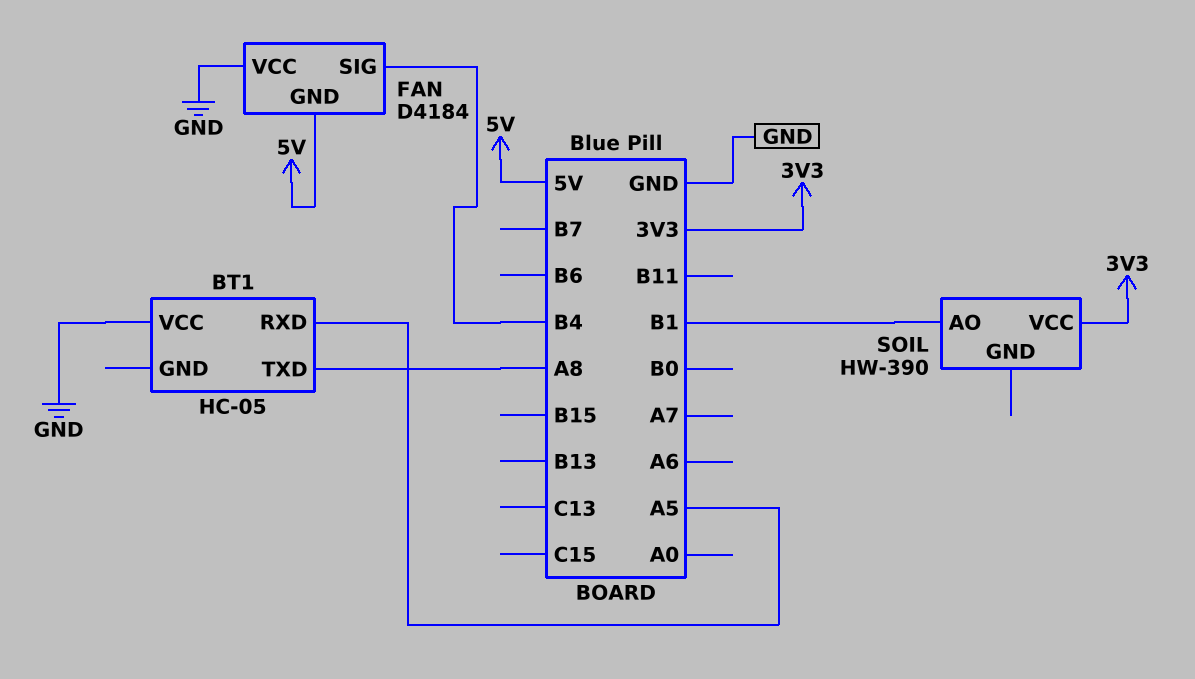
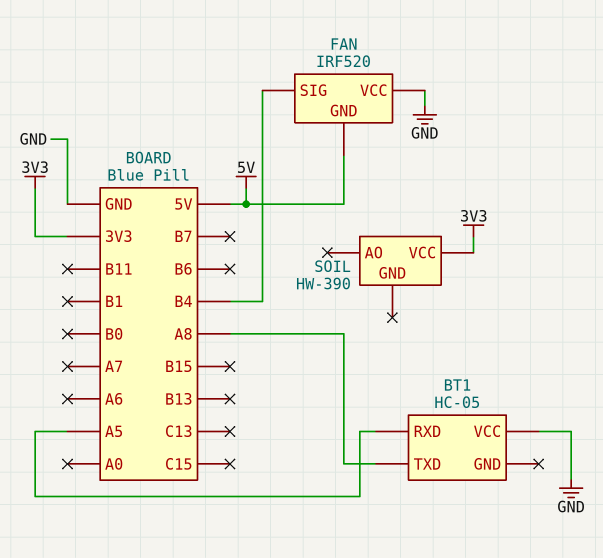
FAN: D4184 -> IRF520
SOIL pin AO: B1 -> none

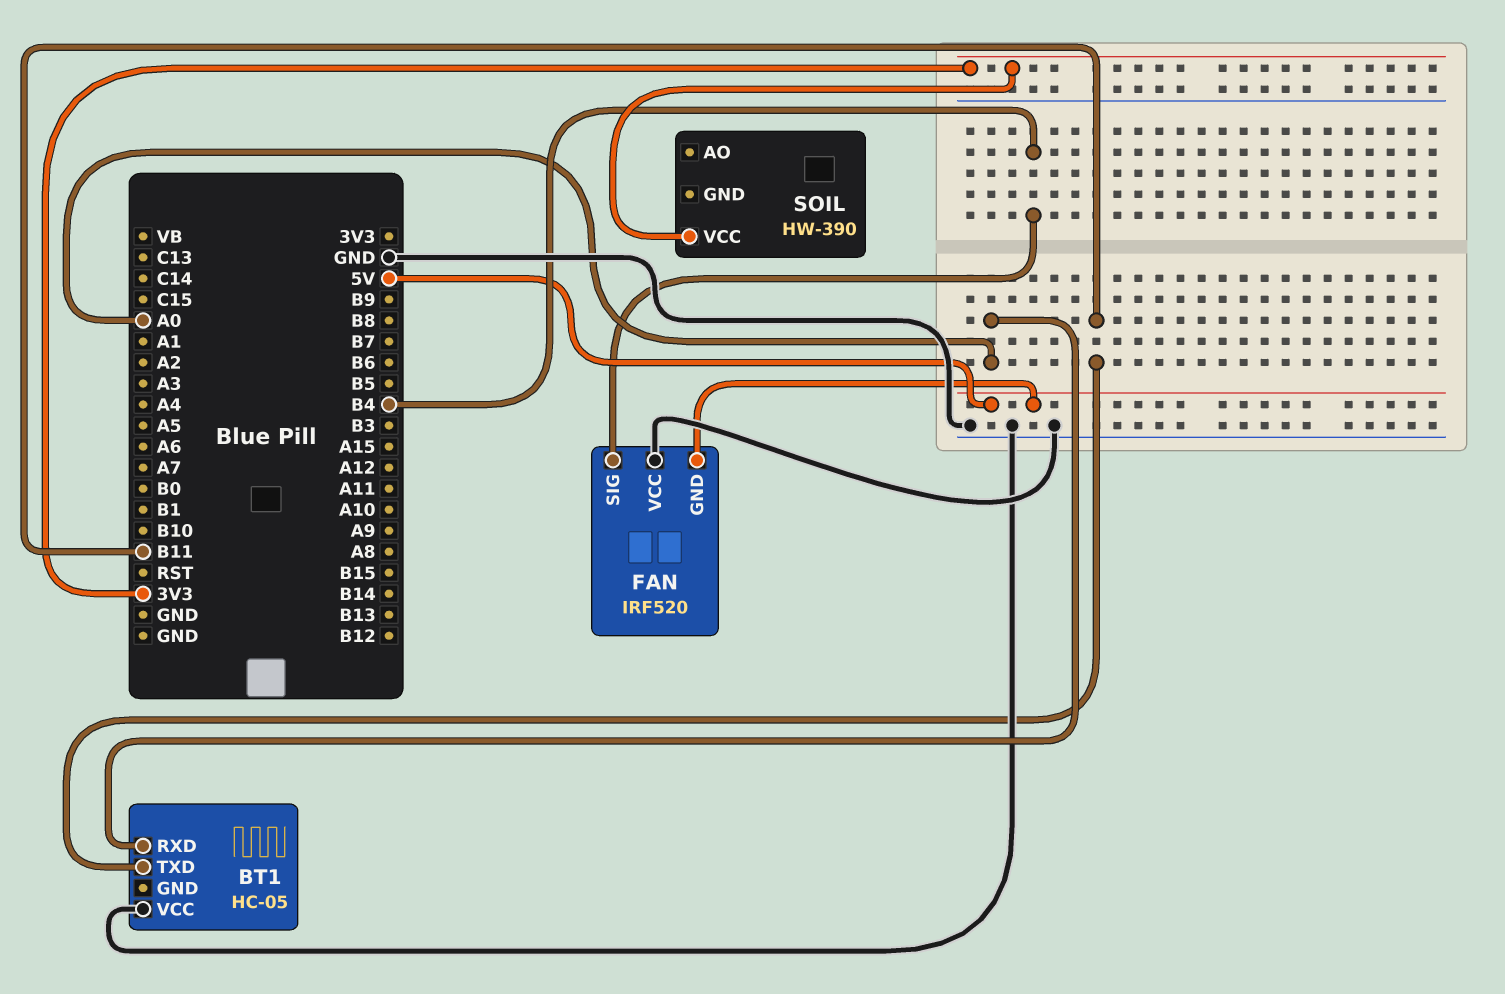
BT1 pin RXD: A5 -> A0
BT1 pin TXD: A8 -> B11

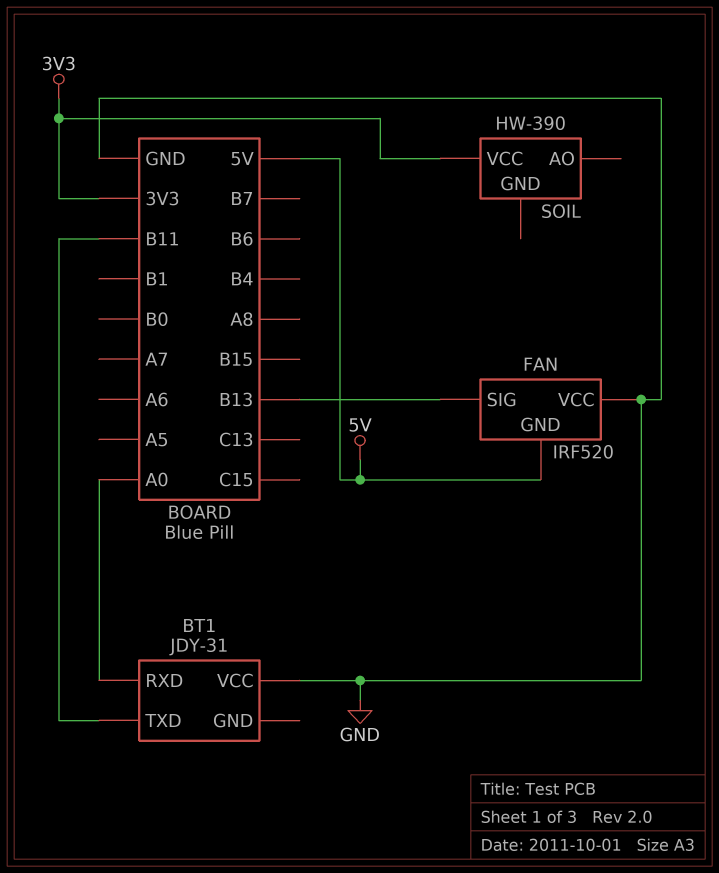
BT1: HC-05 -> JDY-31
FAN pin SIG: B4 -> B13

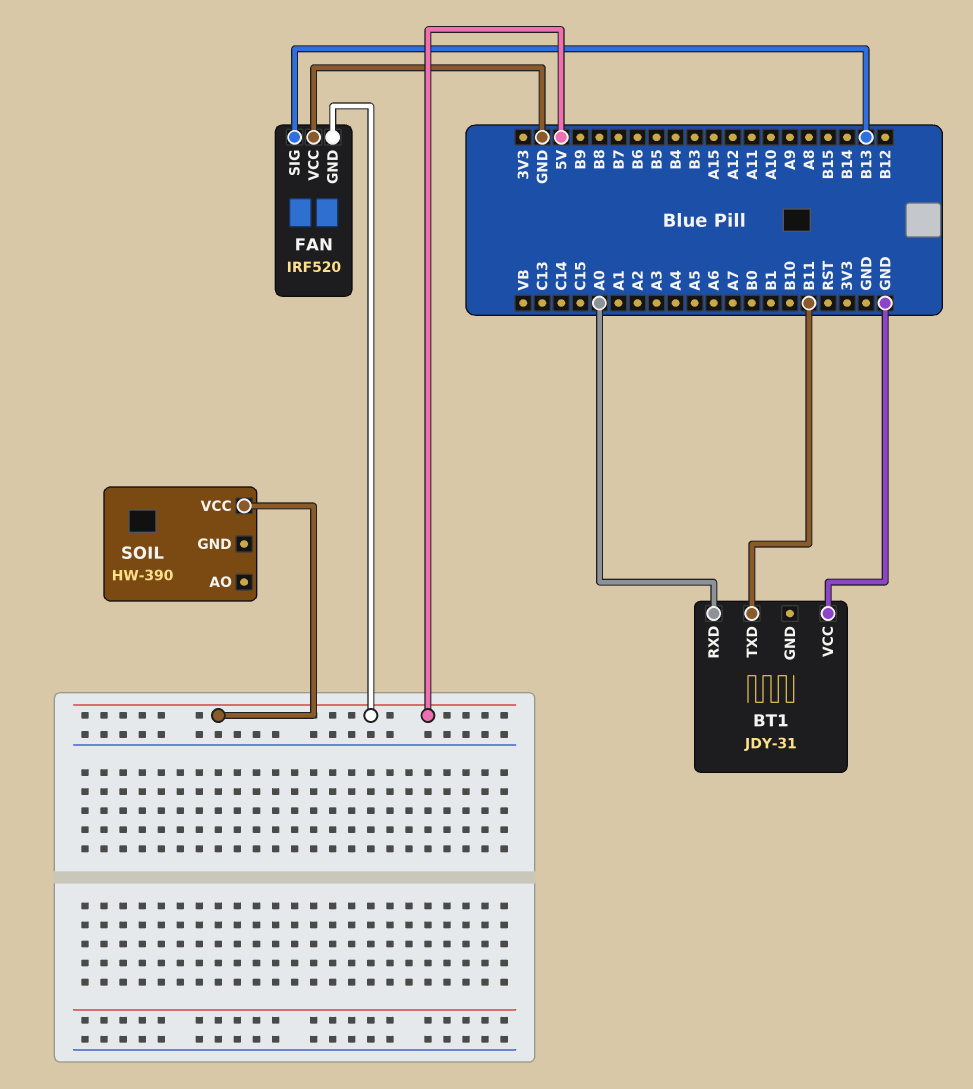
SOIL pin VCC: 3V3 -> 5V

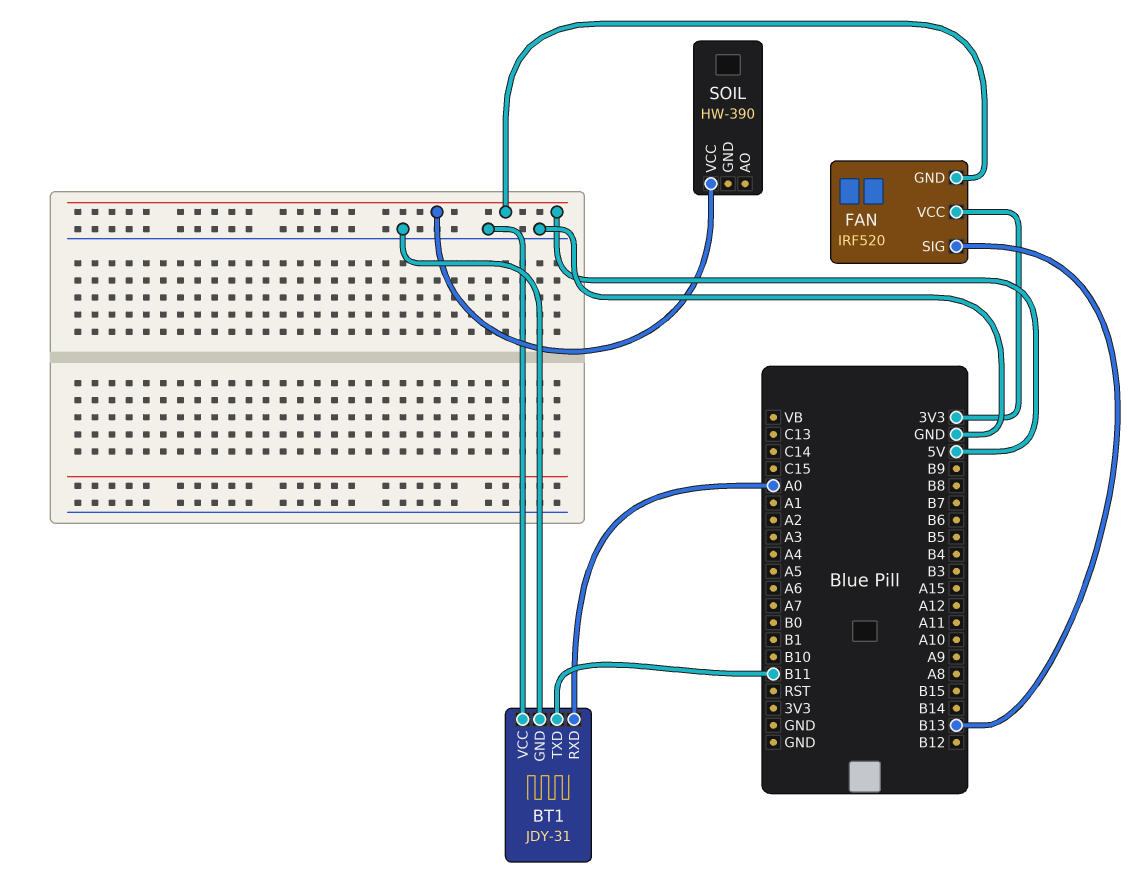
BT1 pin GND: none -> GND
FAN pin VCC: GND -> 3V3

